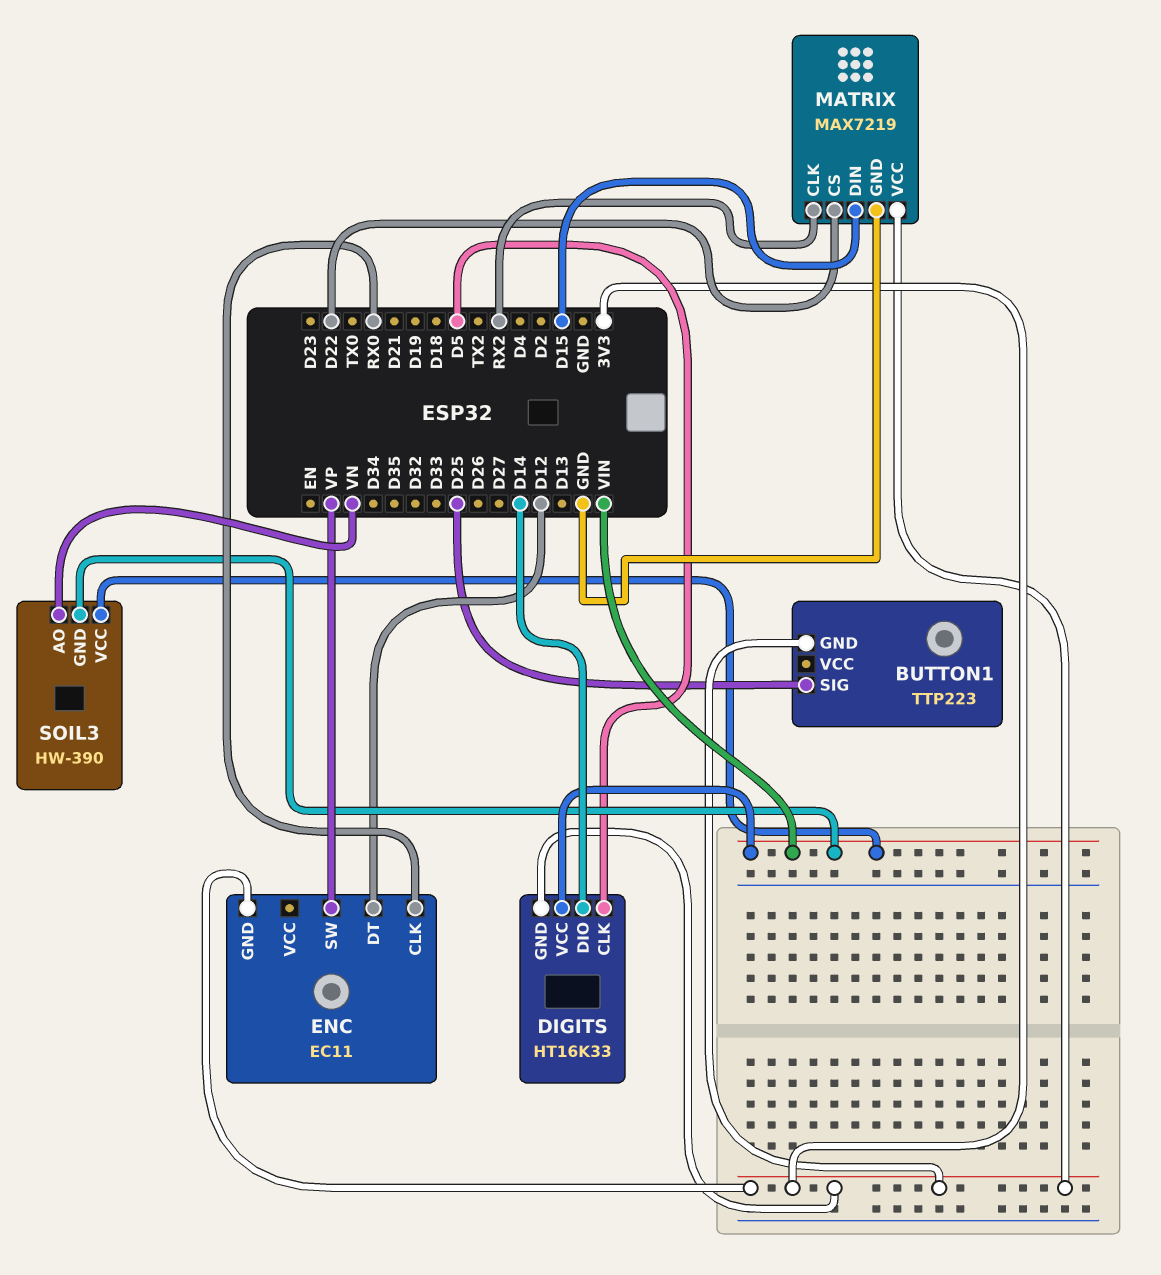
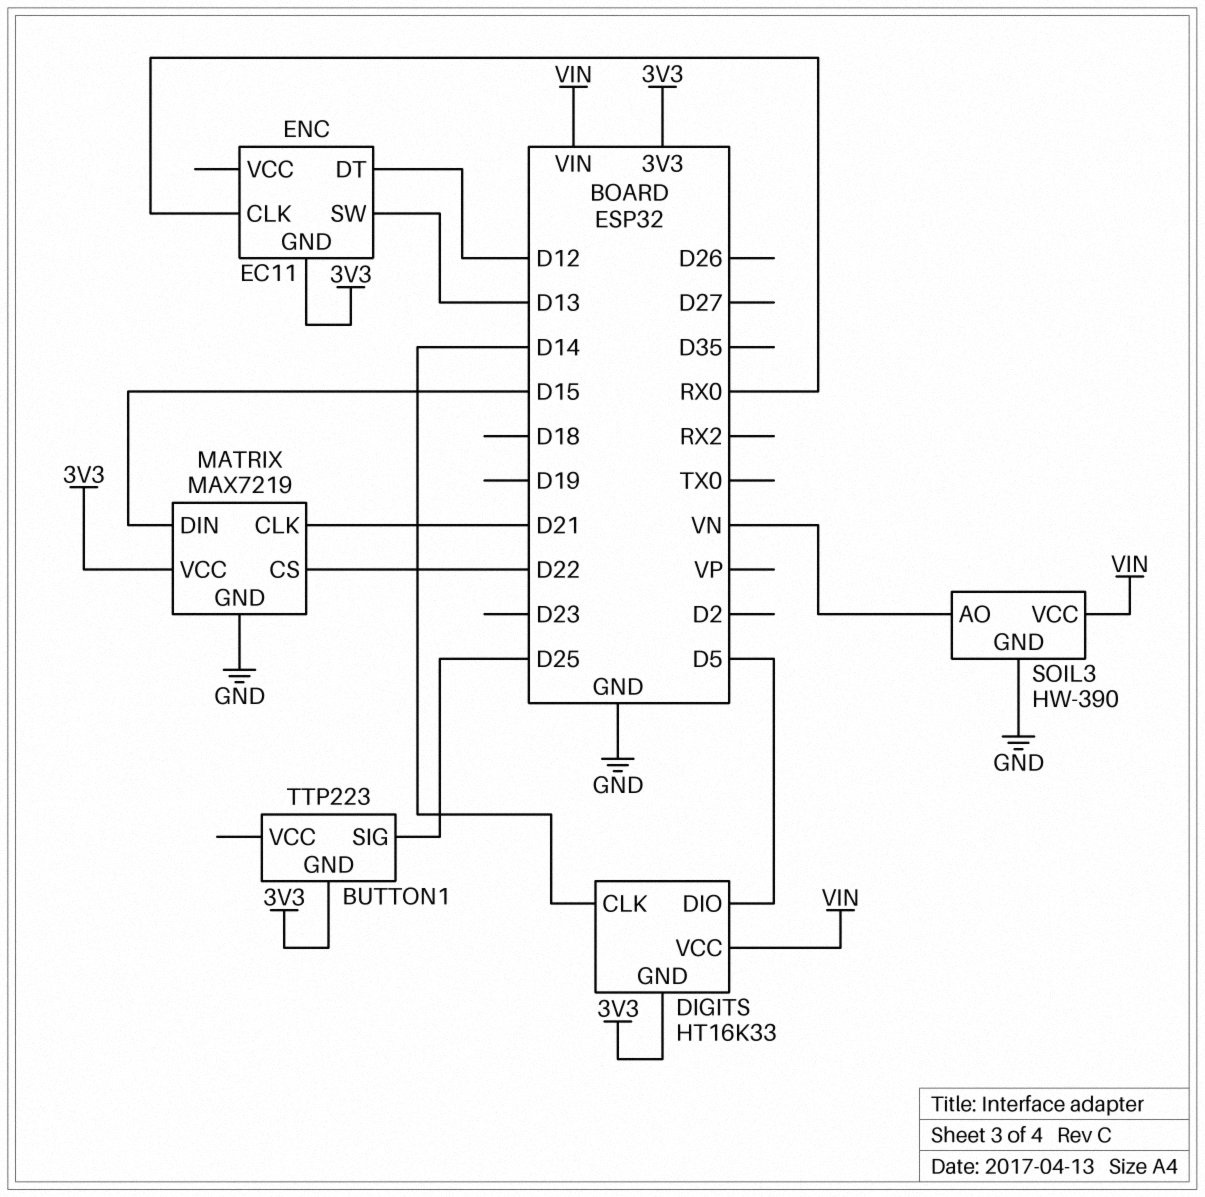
DIGITS pin CLK: D5 -> D14
DIGITS pin DIO: D14 -> D5
ENC pin SW: VP -> D13
MATRIX pin CLK: RX2 -> D21
SOIL3 pin GND: VIN -> GND

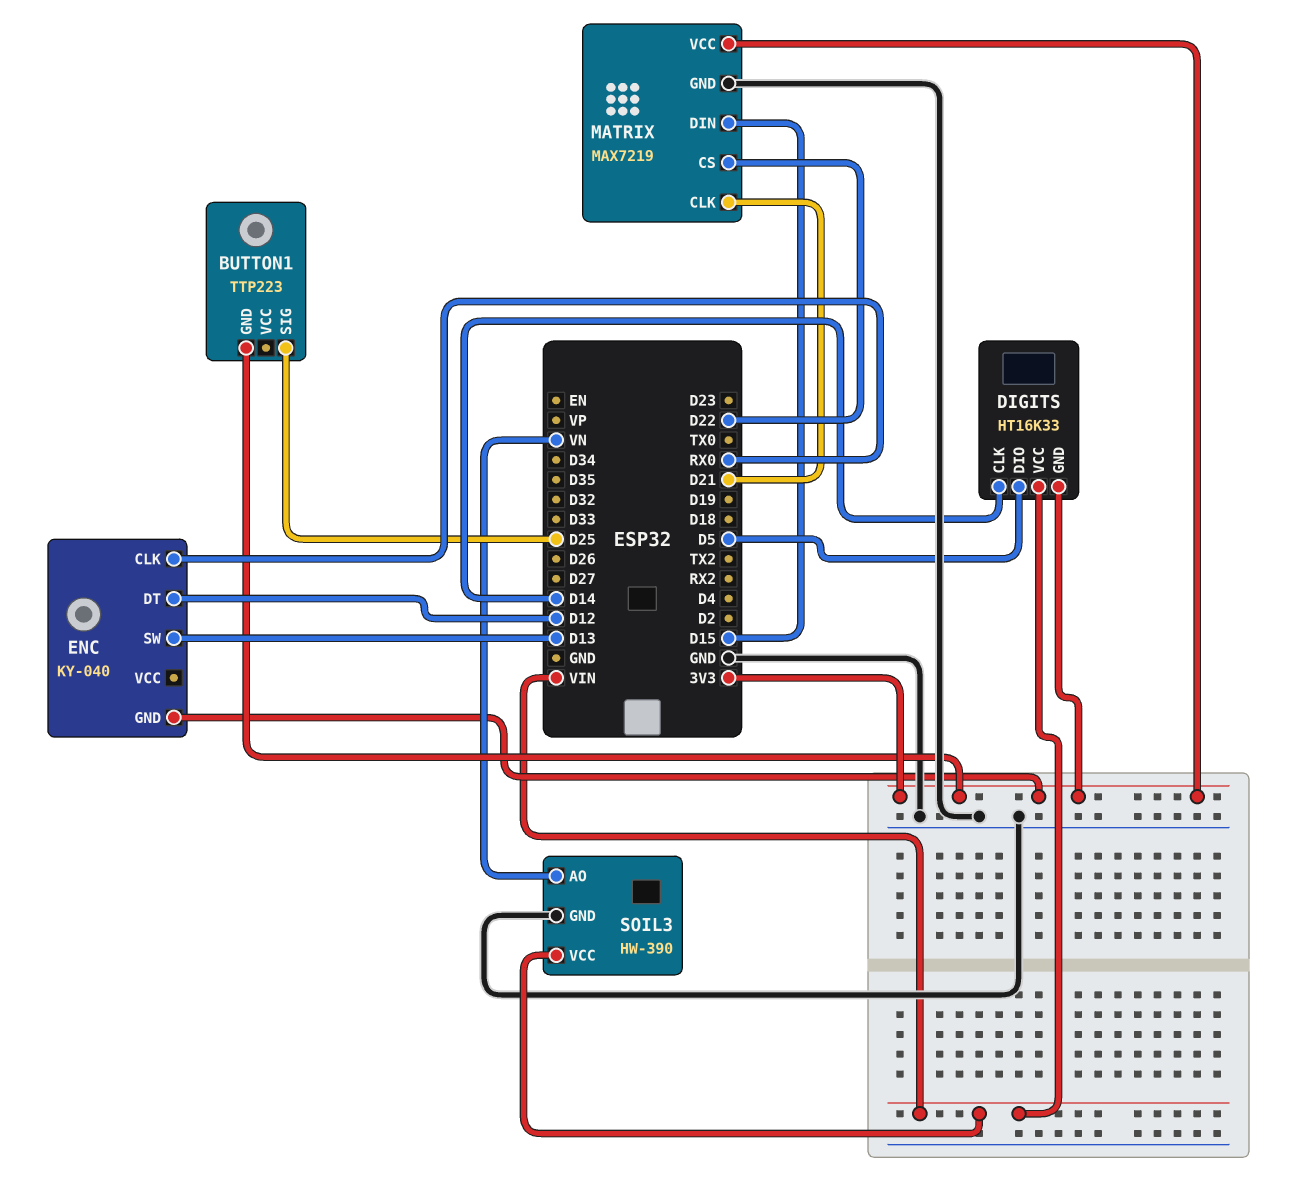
ENC: EC11 -> KY-040

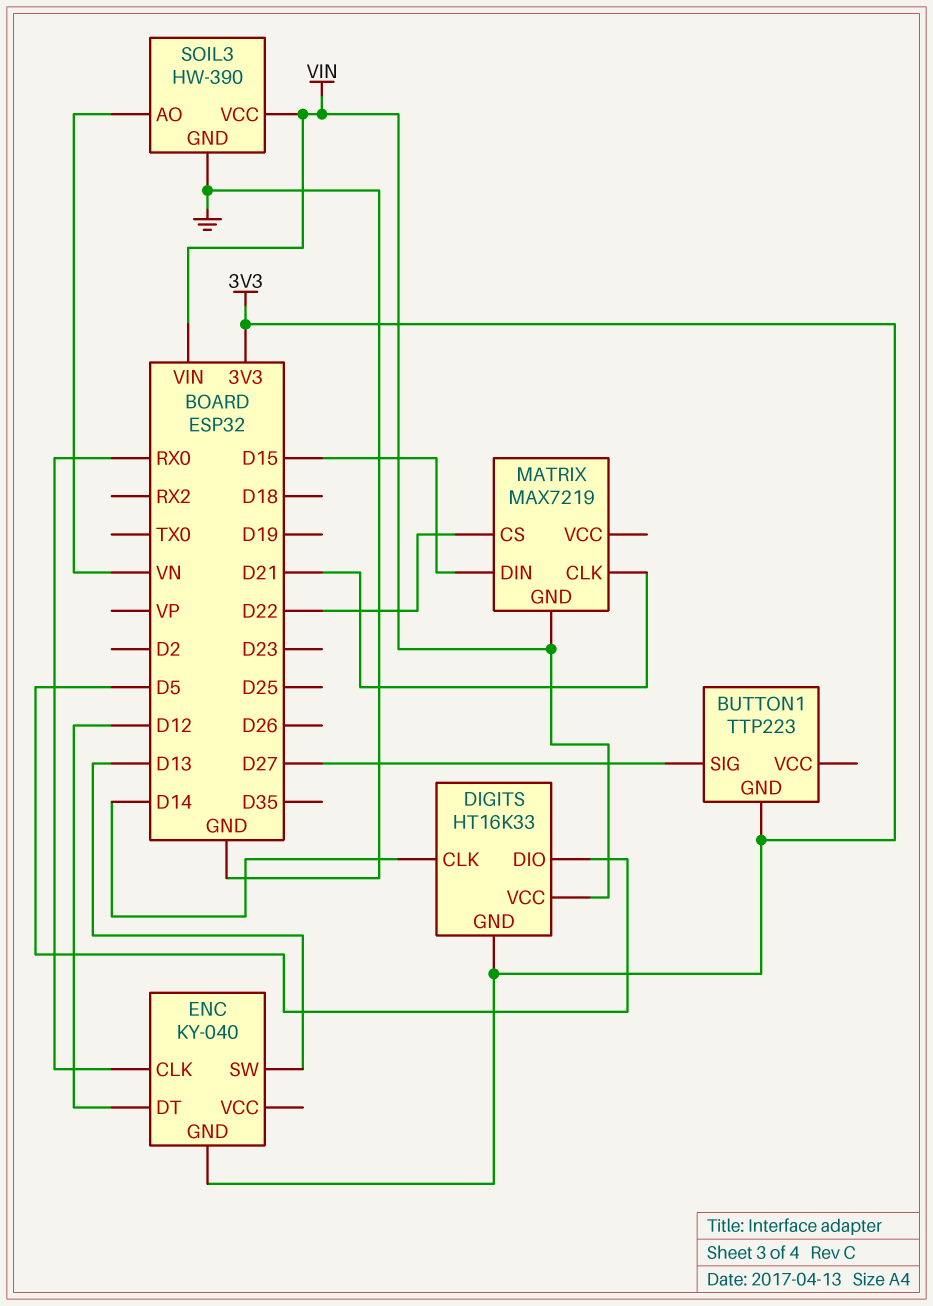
BUTTON1 pin SIG: D25 -> D27
MATRIX pin GND: GND -> VIN
MATRIX pin VCC: 3V3 -> none

